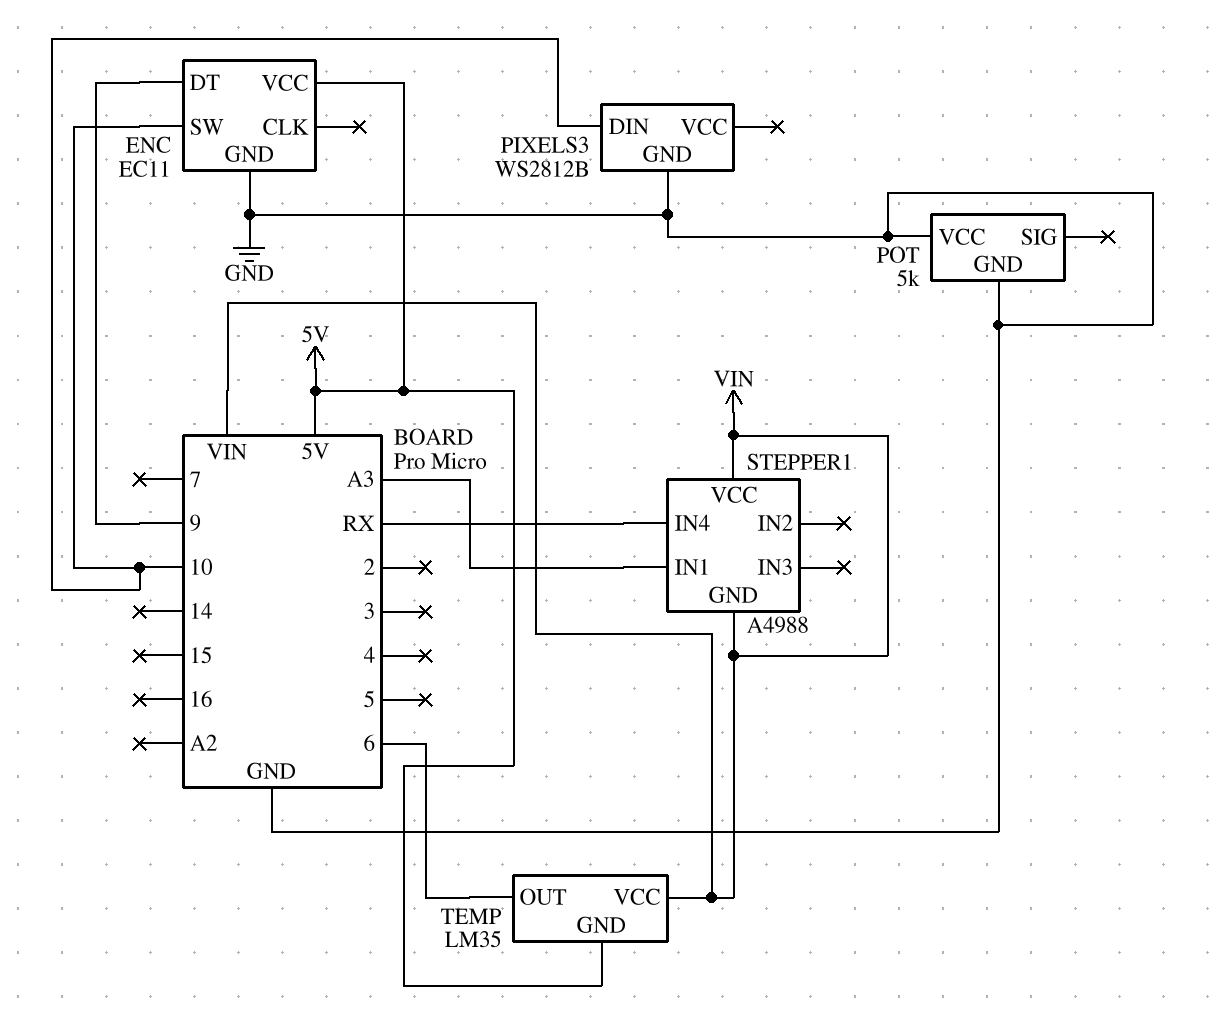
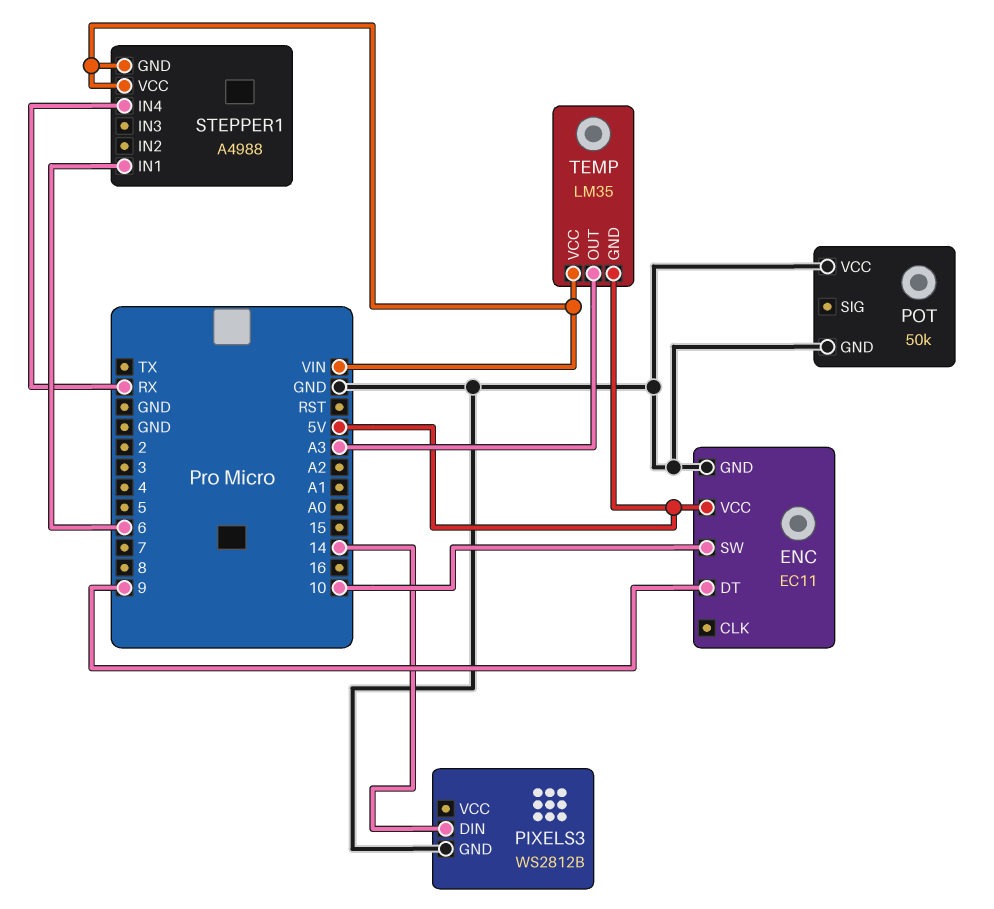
PIXELS3 pin DIN: 10 -> 14
POT: 5k -> 50k
STEPPER1 pin IN1: A3 -> 6
TEMP pin OUT: 6 -> A3

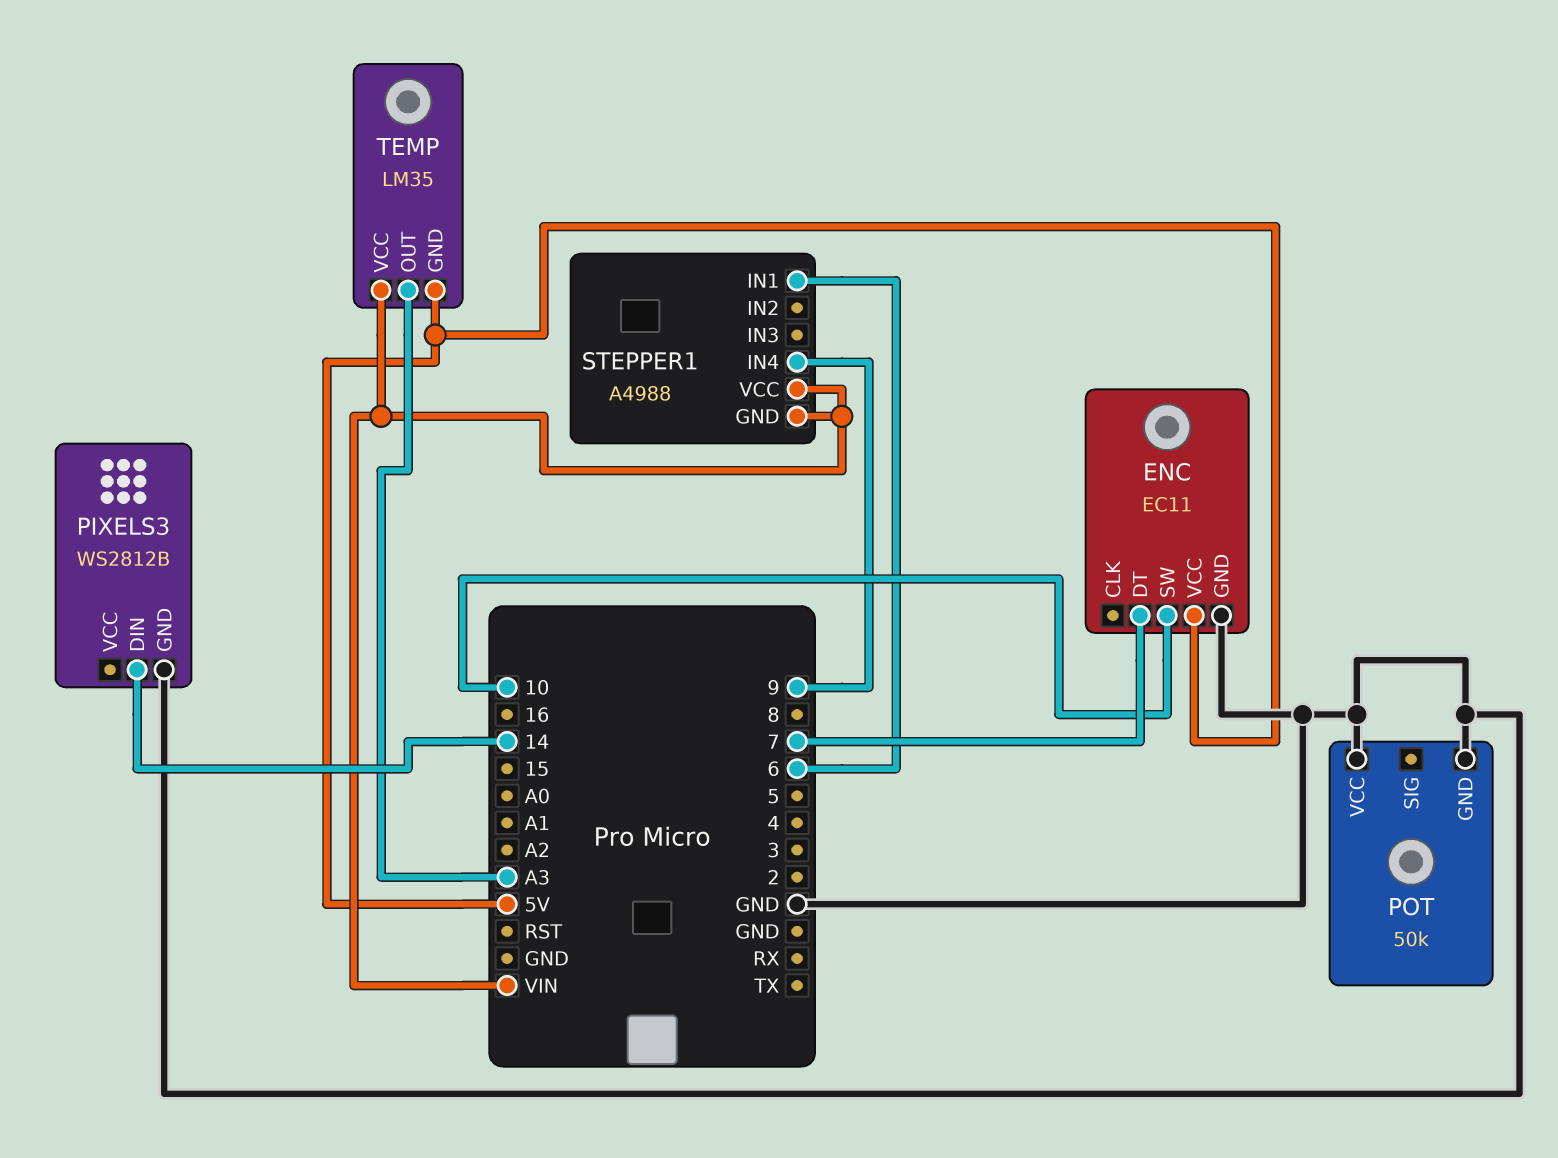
ENC pin DT: 9 -> 7
STEPPER1 pin IN4: RX -> 9

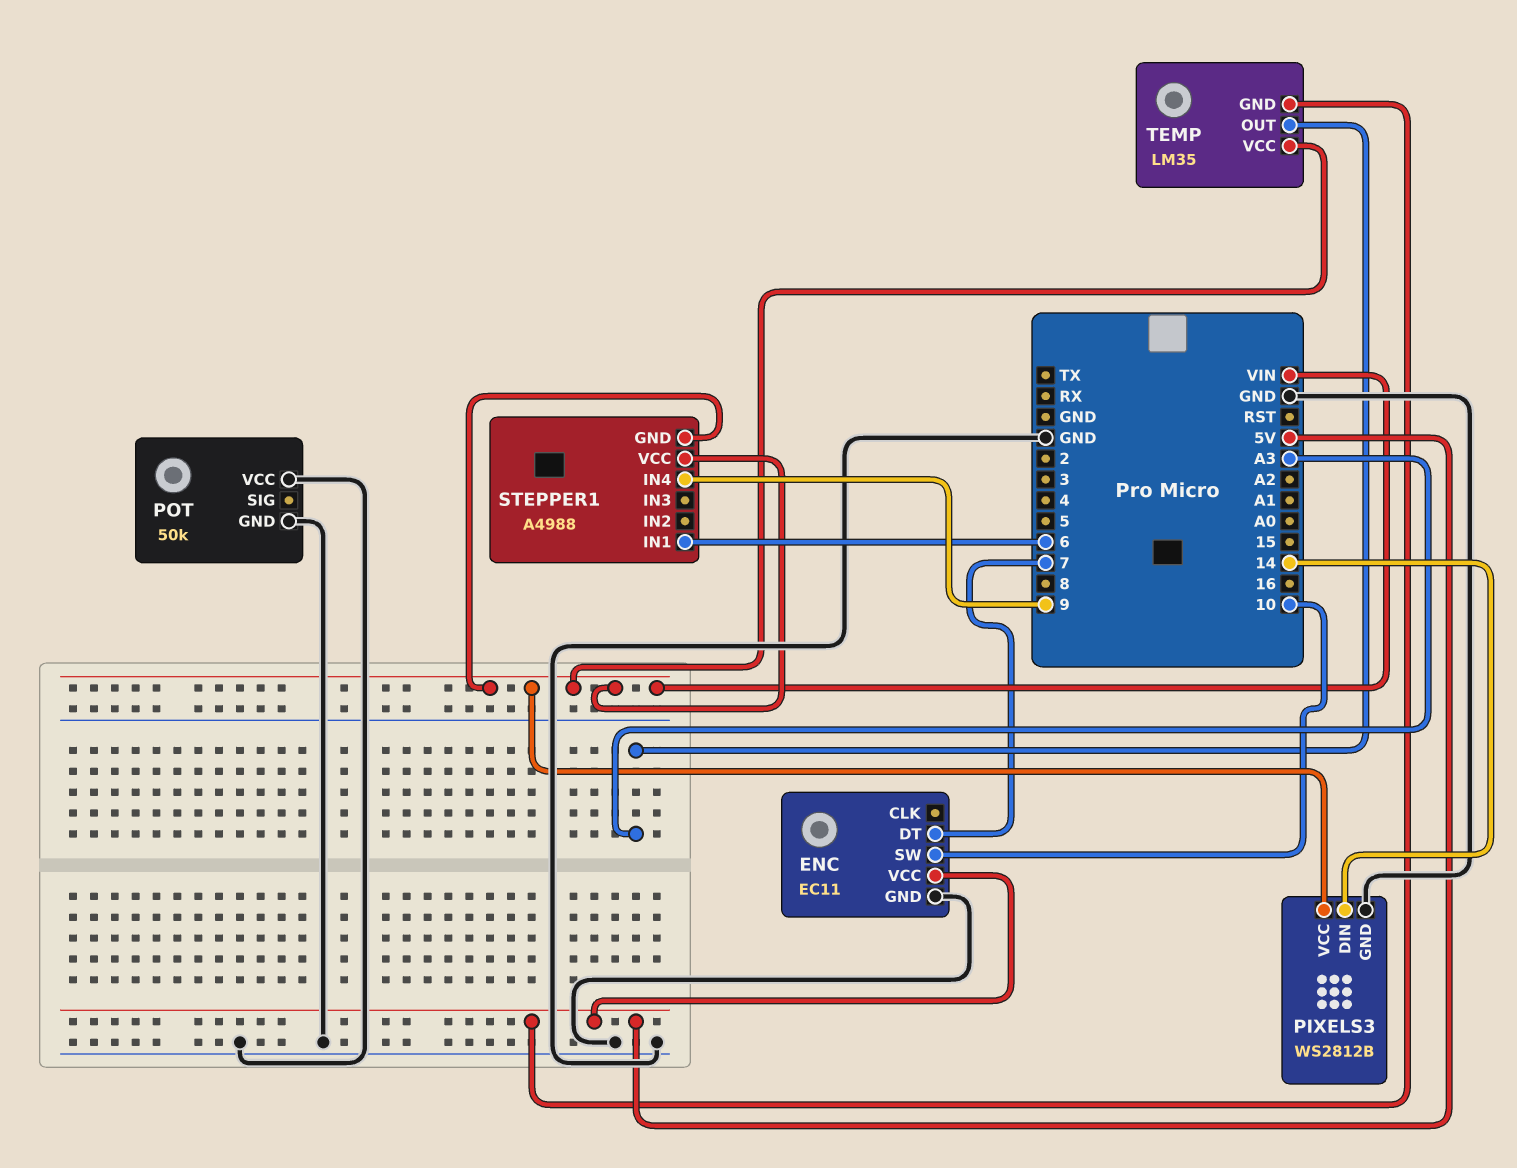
PIXELS3 pin VCC: none -> VIN

